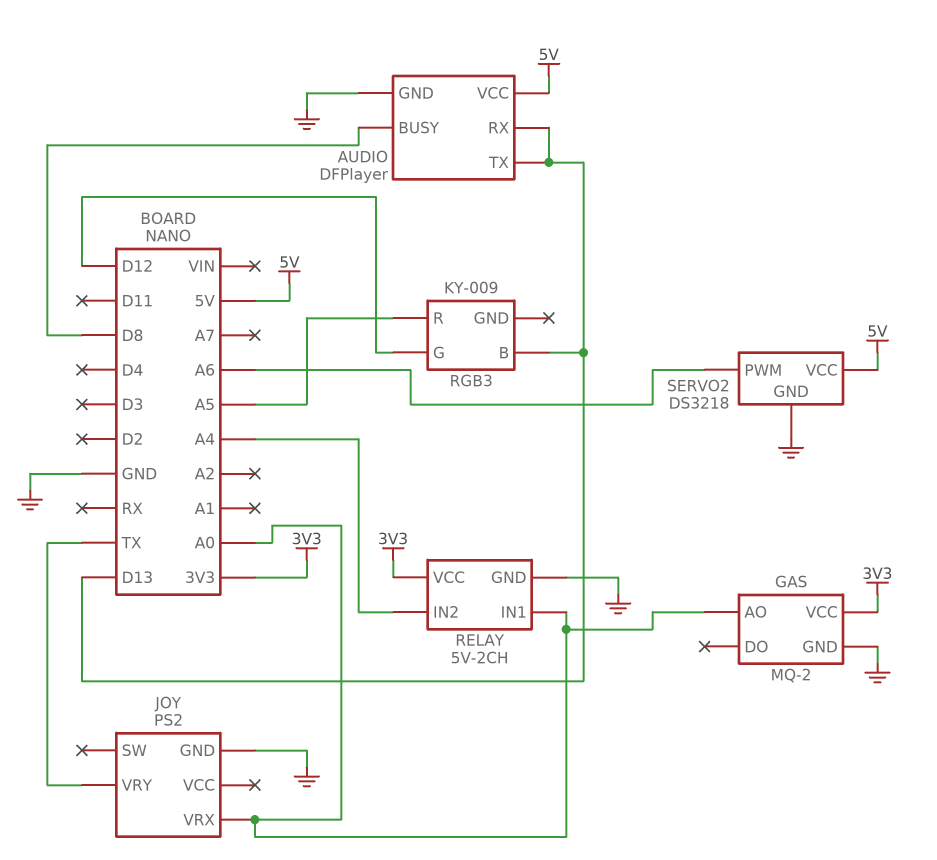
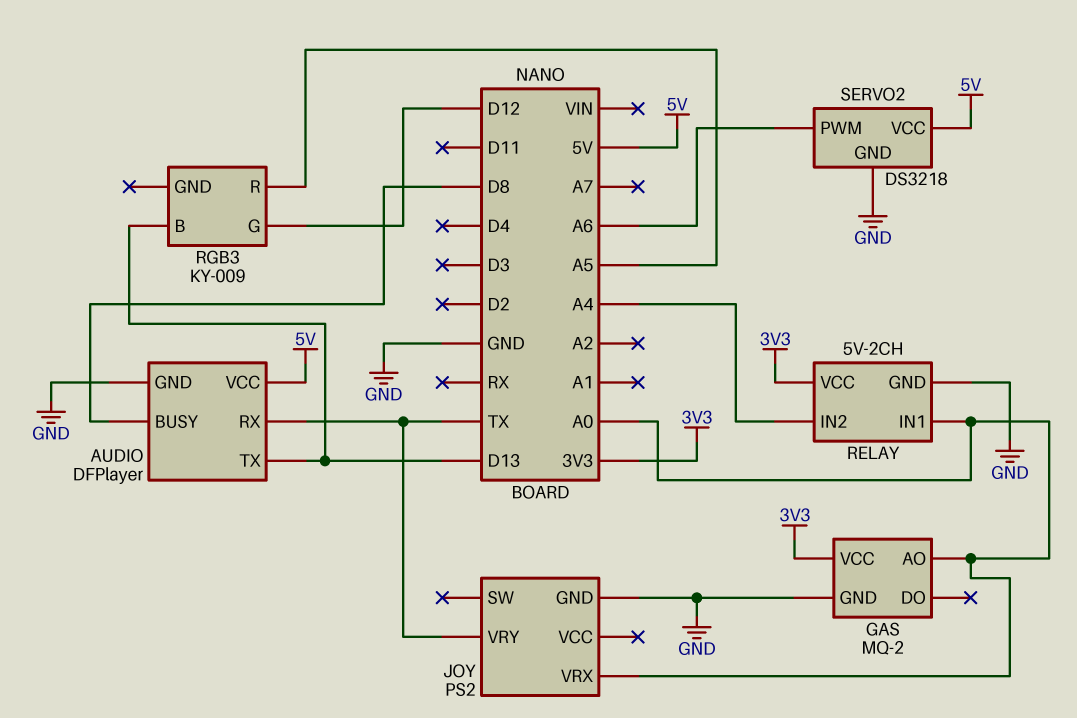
AUDIO pin RX: D13 -> TX

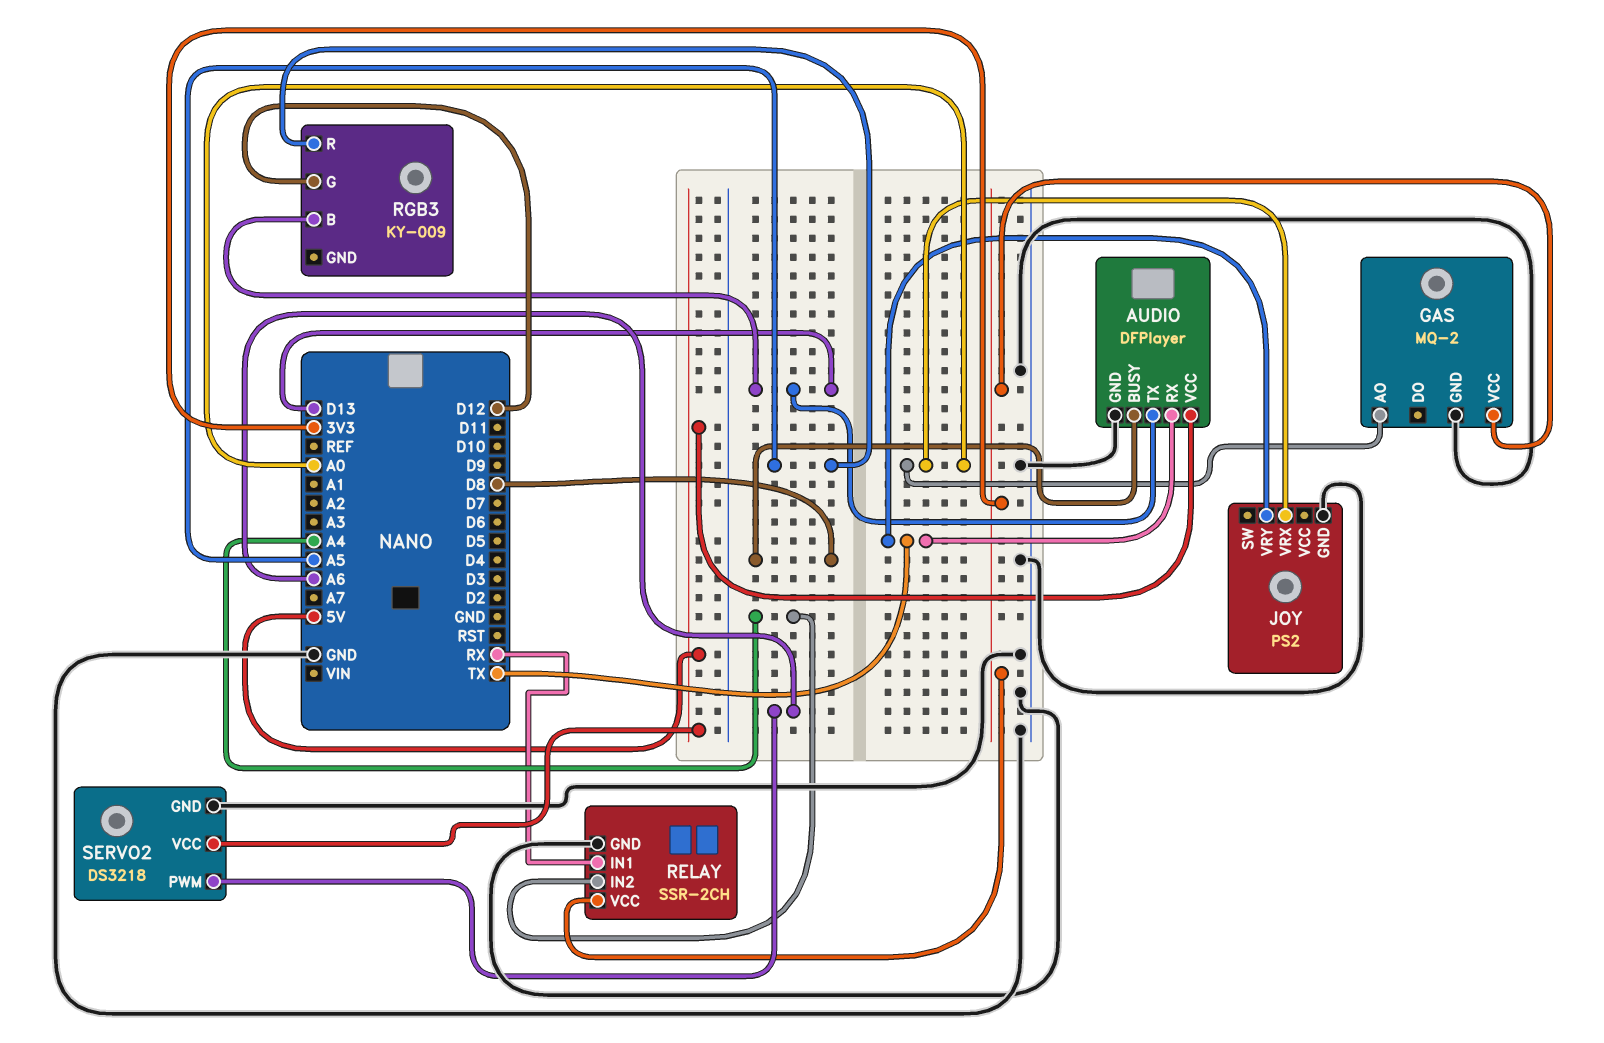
RELAY: 5V-2CH -> SSR-2CH
RELAY pin IN1: A0 -> RX

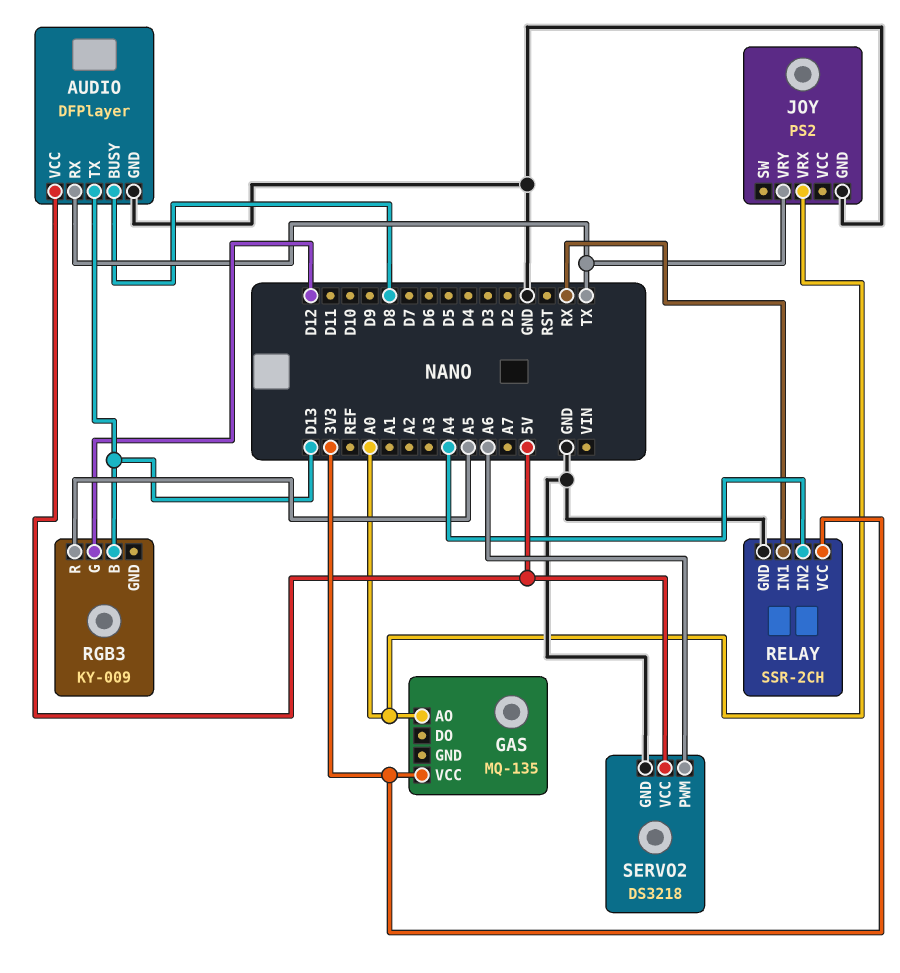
GAS: MQ-2 -> MQ-135
GAS pin GND: GND -> none

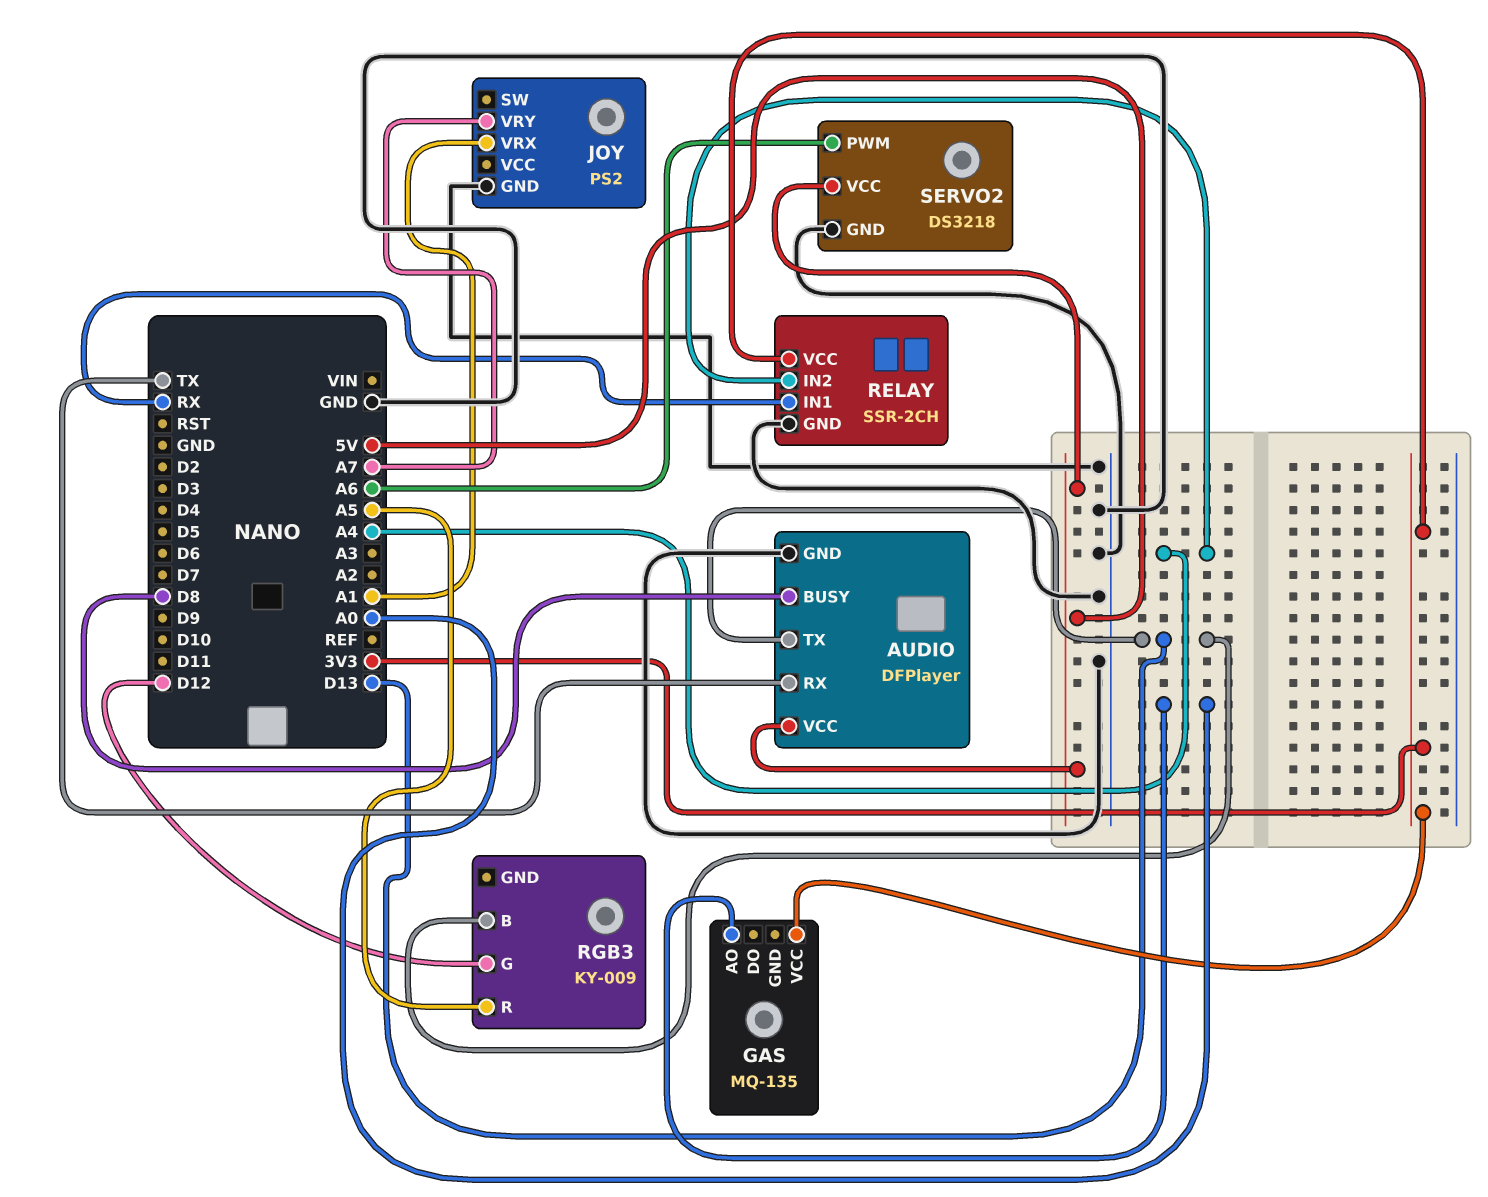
JOY pin VRX: A0 -> A1
JOY pin VRY: TX -> A7

